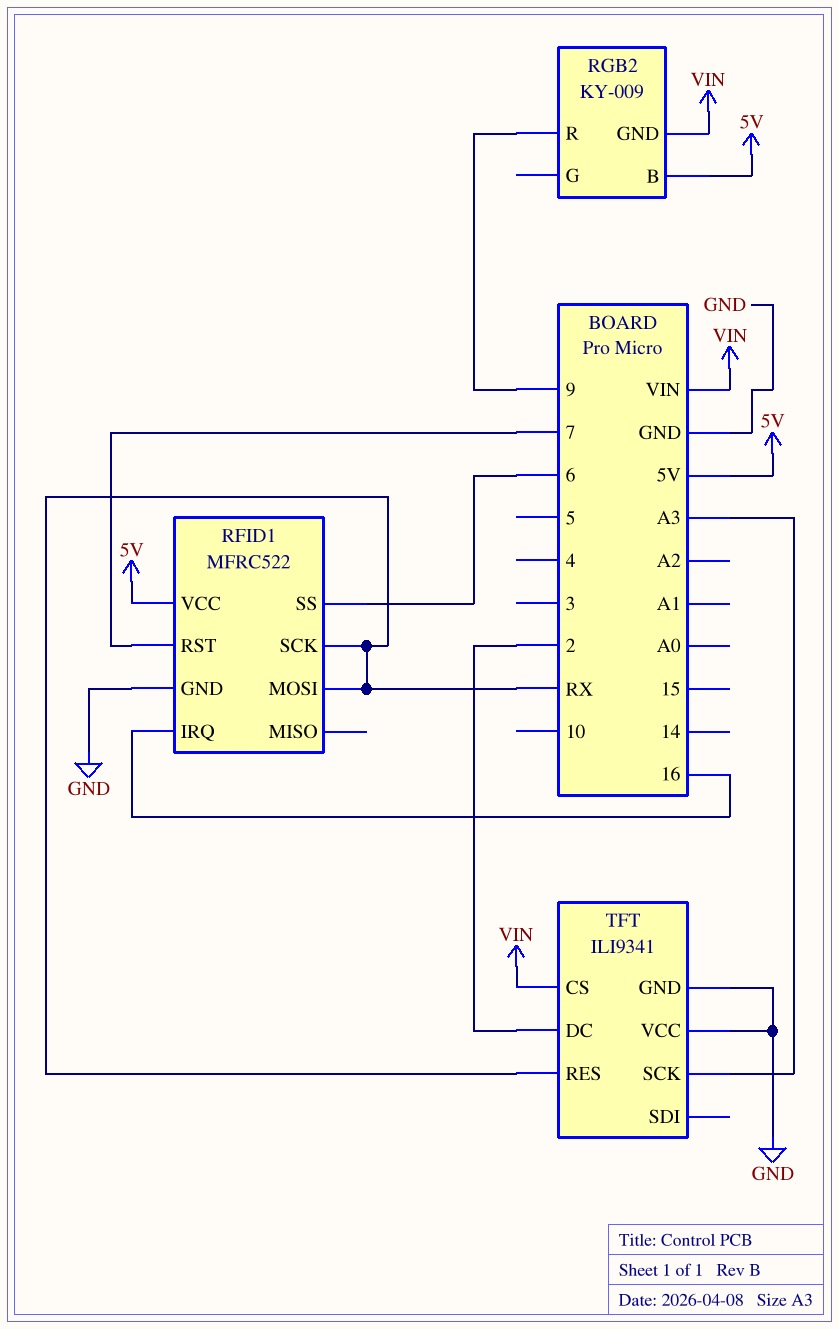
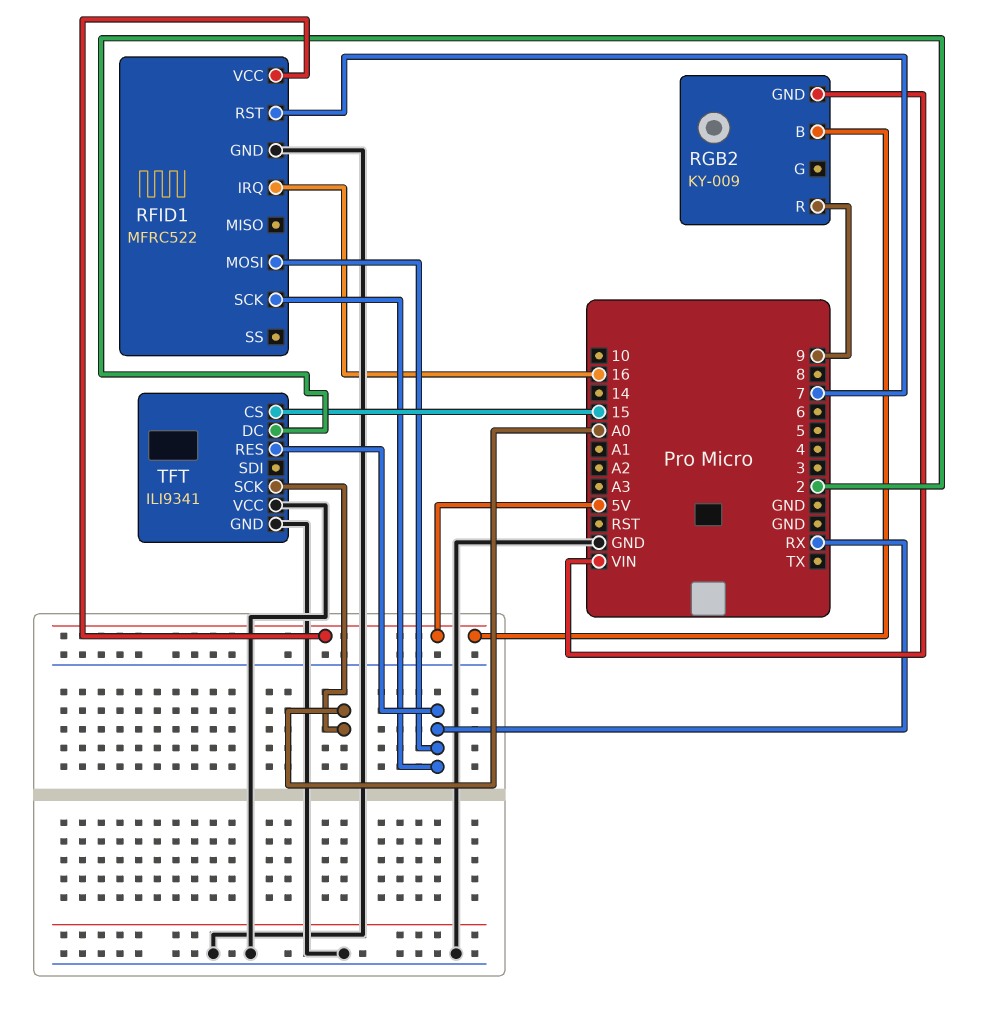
RFID1 pin SS: 6 -> none
TFT pin CS: VIN -> 15
TFT pin SCK: A3 -> A0

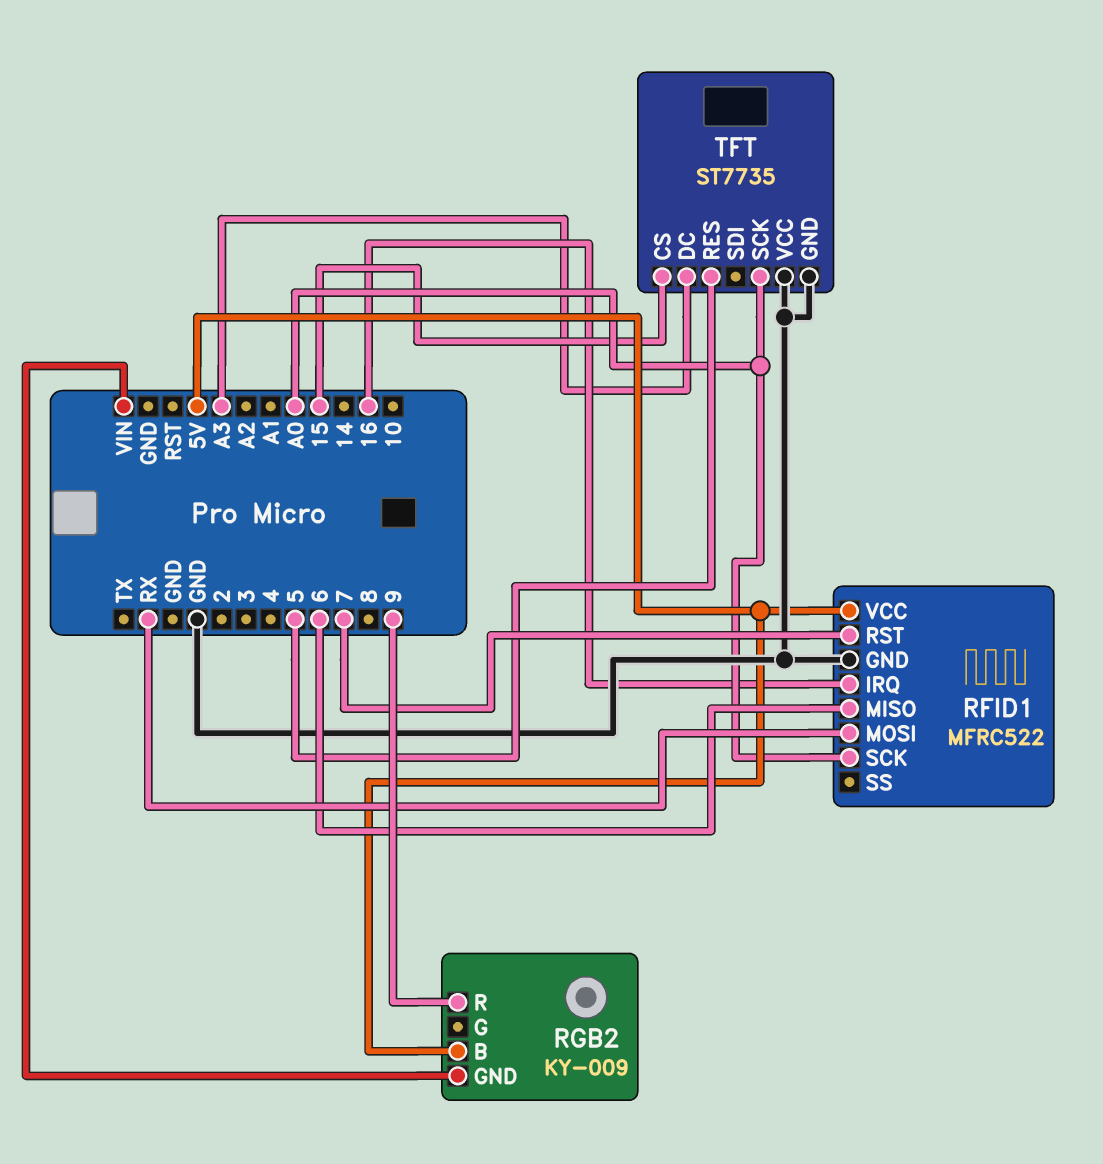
RFID1 pin MISO: none -> 6
RFID1 pin SCK: RX -> A0
TFT: ILI9341 -> ST7735
TFT pin DC: 2 -> A3
TFT pin RES: RX -> 5

